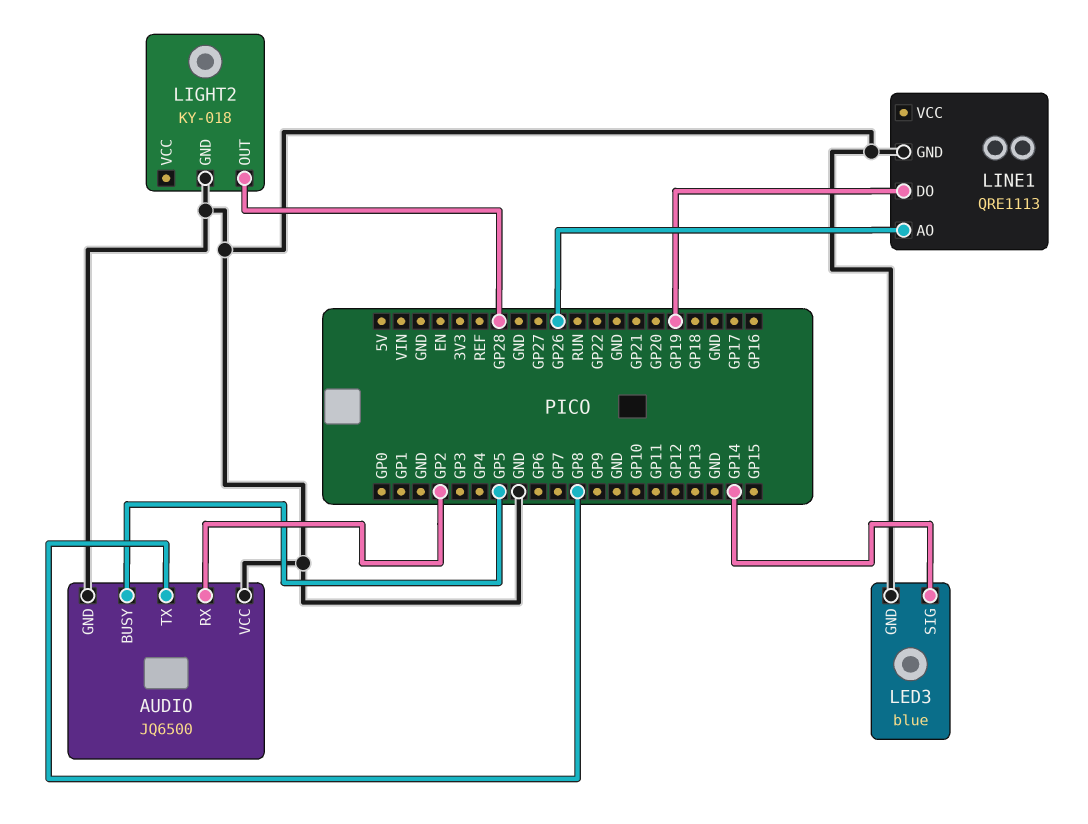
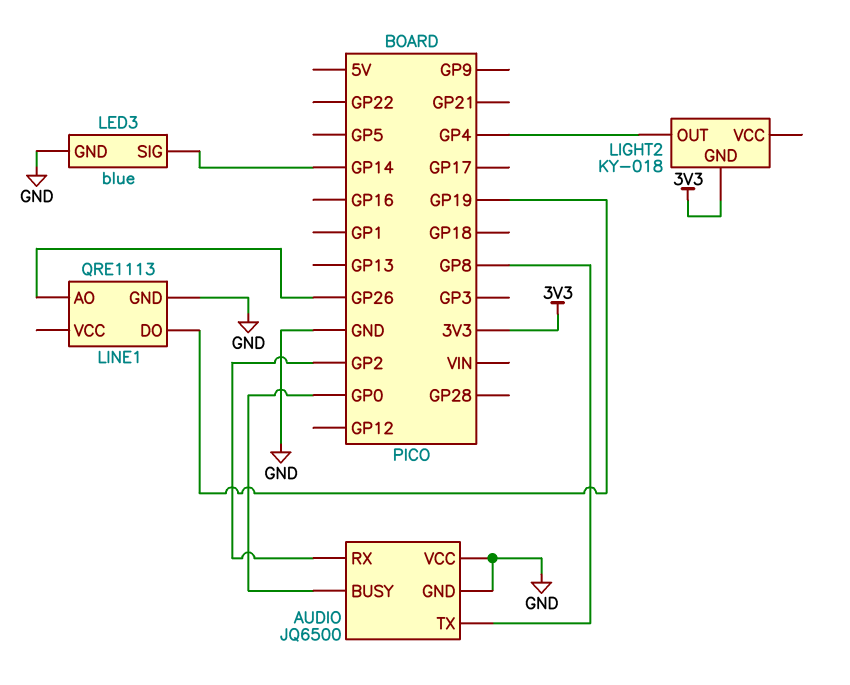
AUDIO pin BUSY: GP5 -> GP0
LIGHT2 pin GND: GND -> 3V3
LIGHT2 pin OUT: GP28 -> GP4

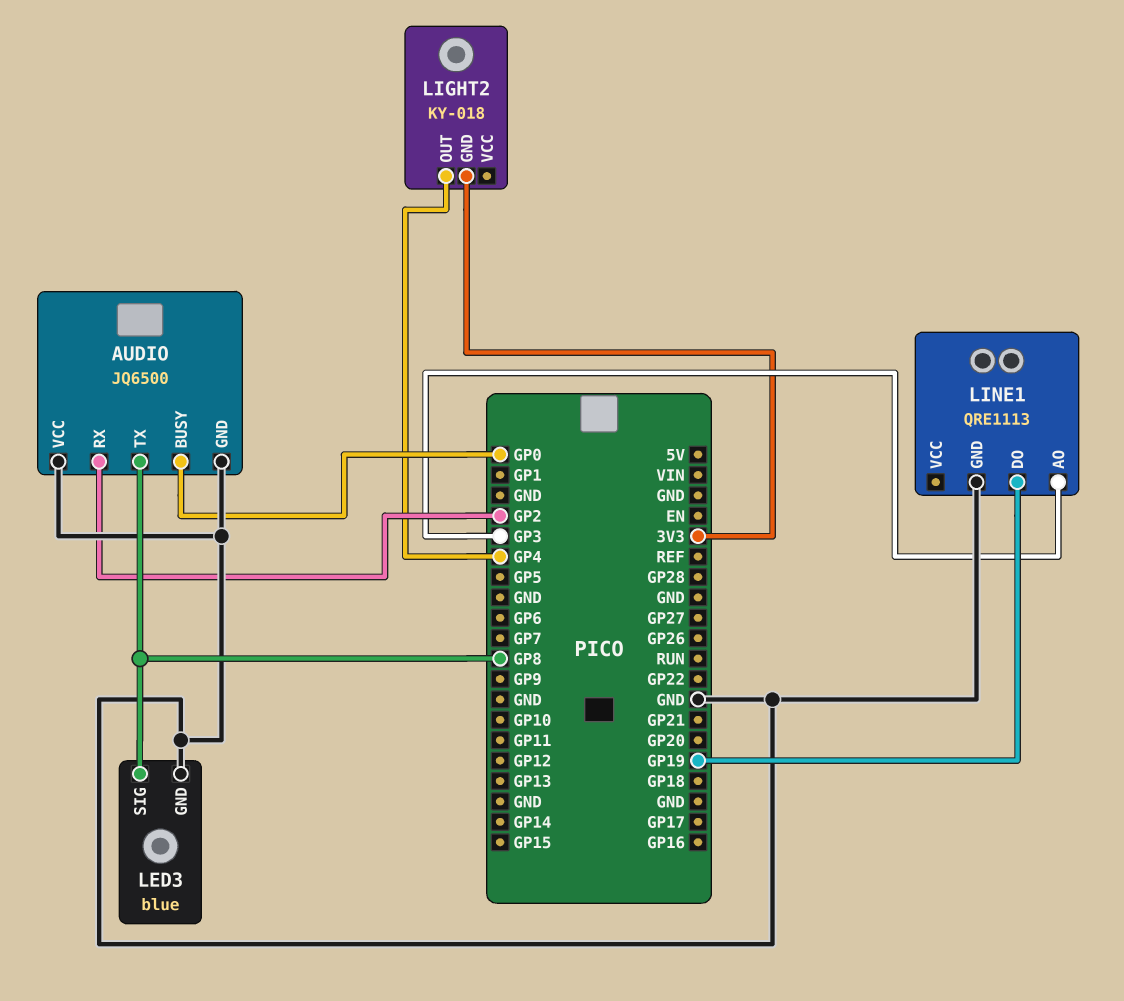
LED3 pin SIG: GP14 -> GP8
LINE1 pin AO: GP26 -> GP3

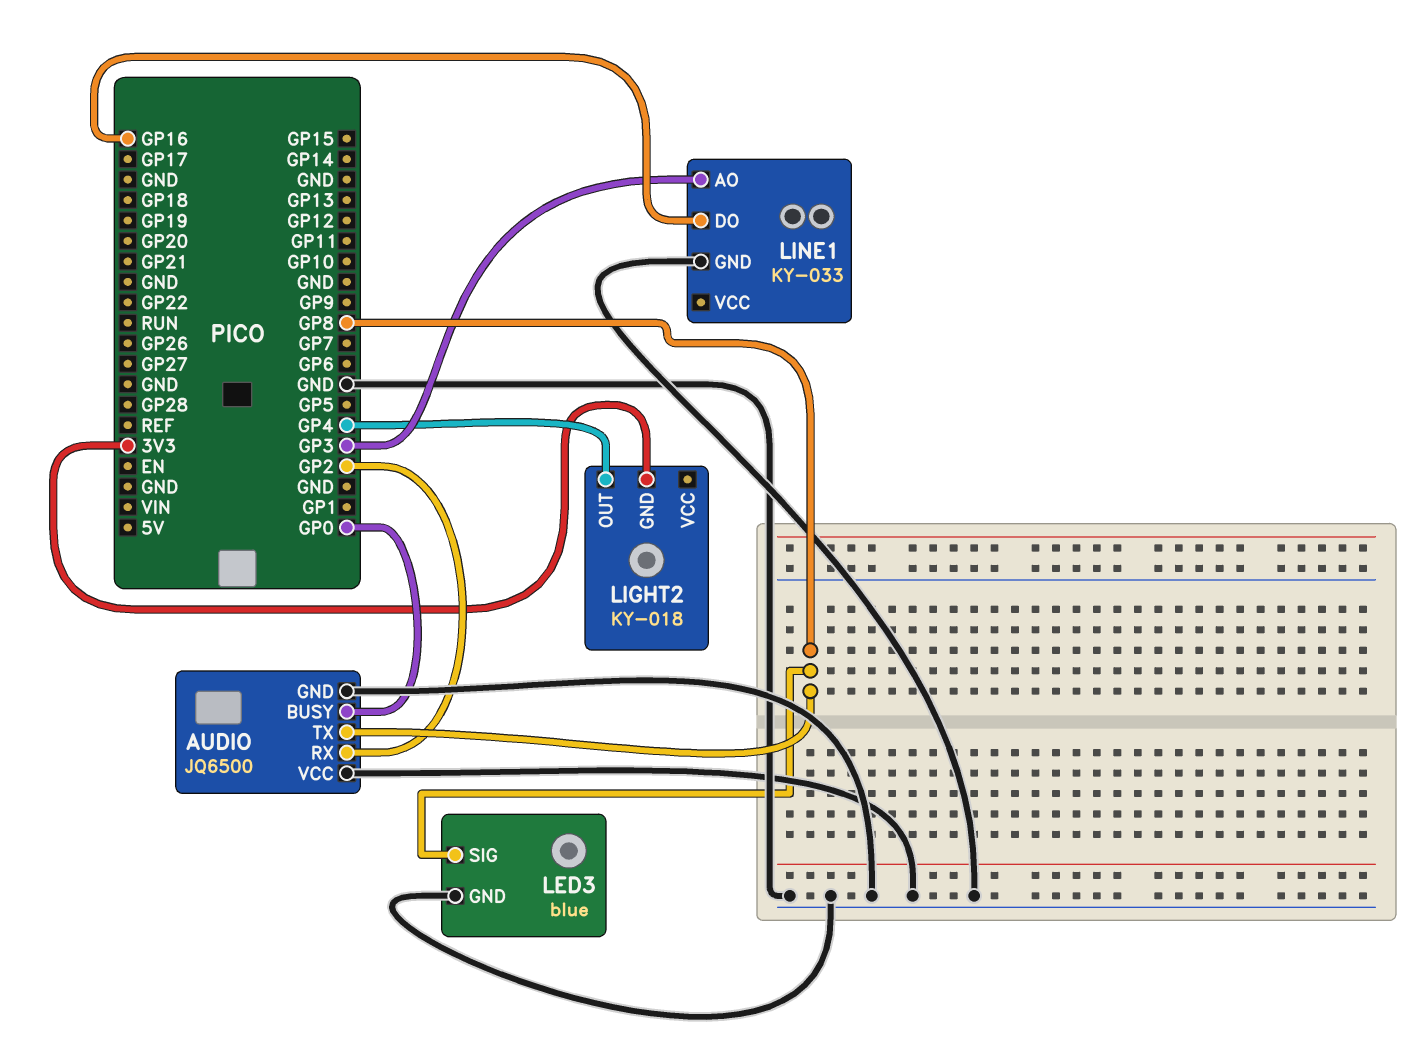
LINE1: QRE1113 -> KY-033
LINE1 pin DO: GP19 -> GP16

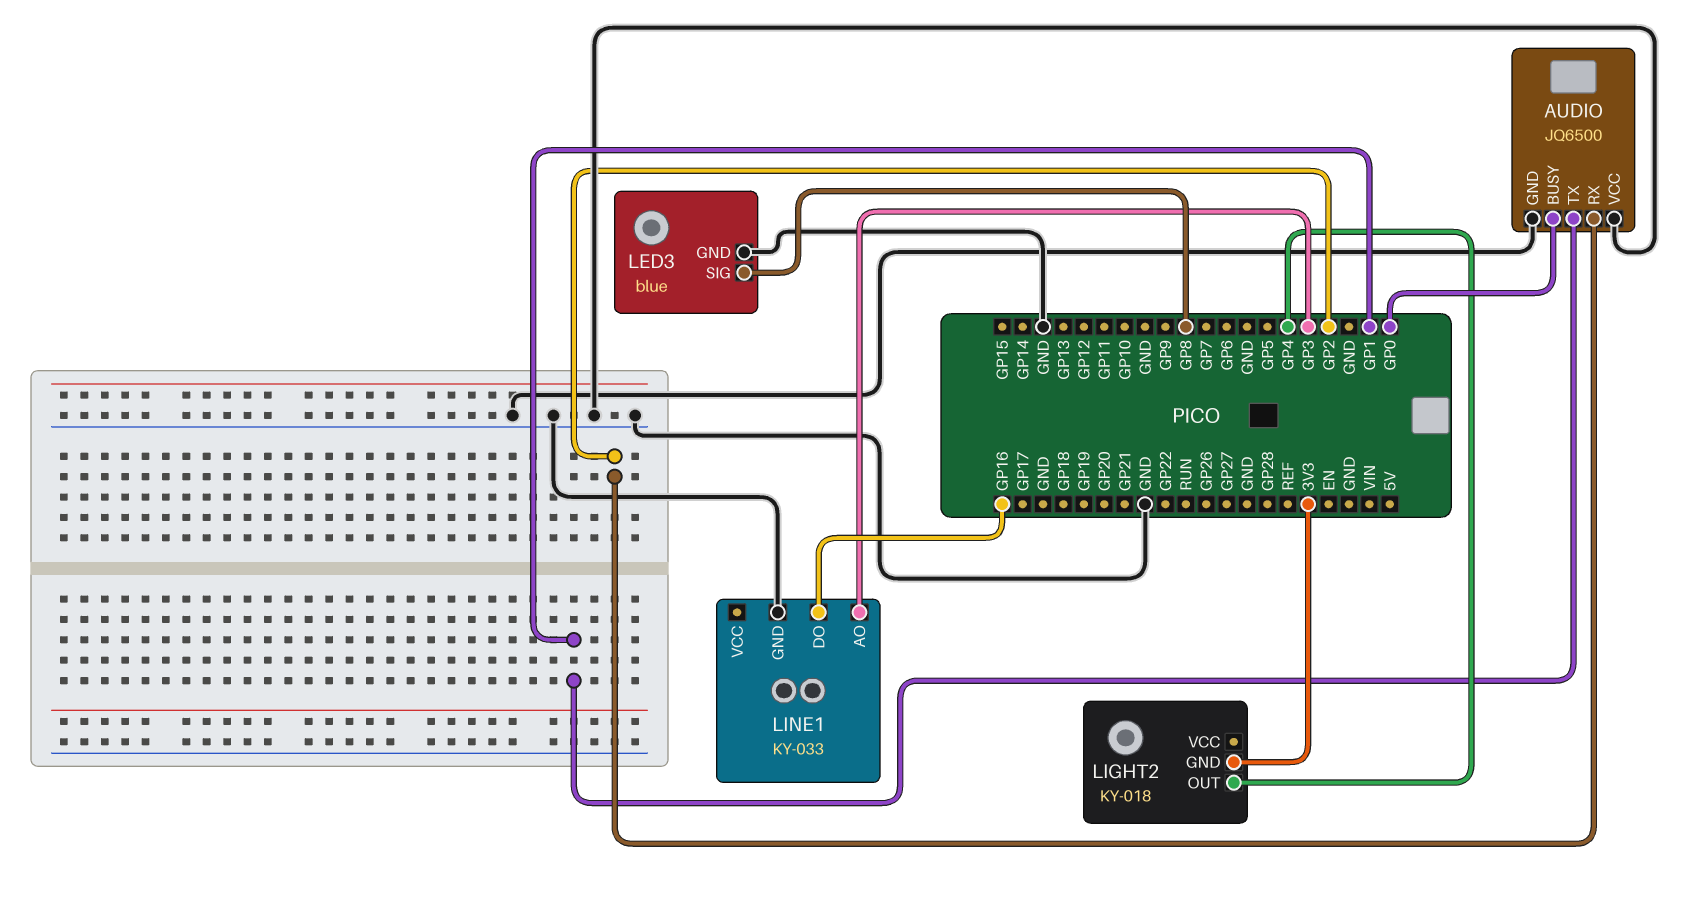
AUDIO pin TX: GP8 -> GP1

